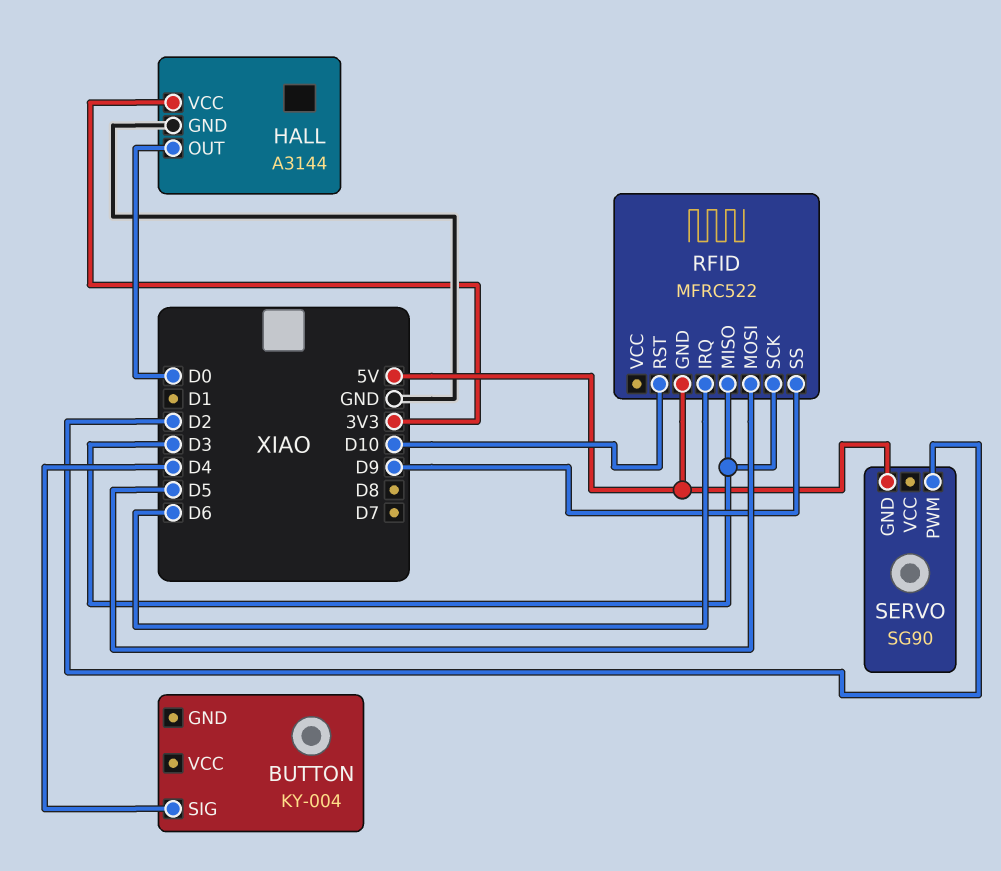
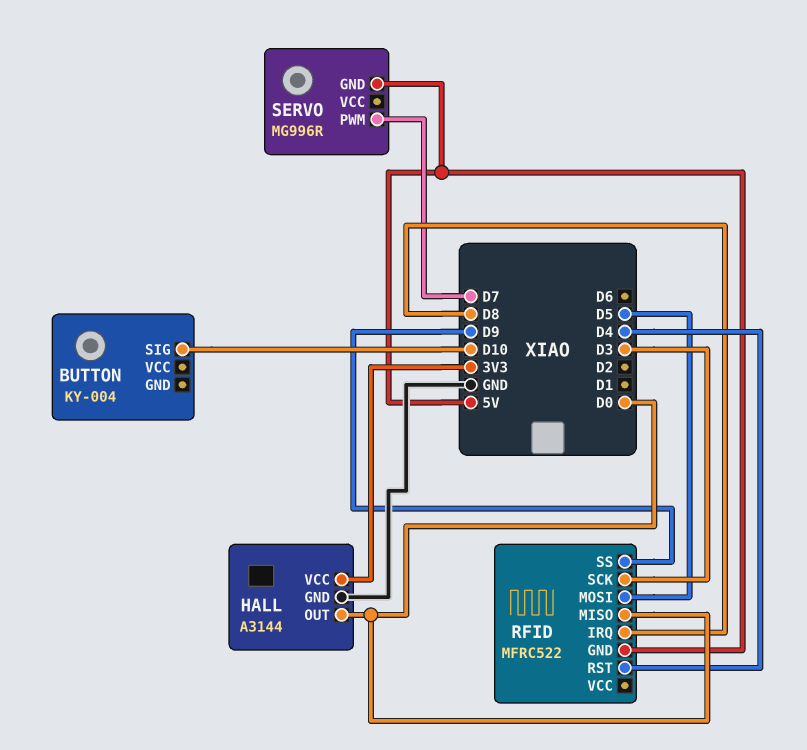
BUTTON pin SIG: D4 -> D10
RFID pin IRQ: D6 -> D8
RFID pin MISO: D3 -> D0
RFID pin RST: D10 -> D4
SERVO: SG90 -> MG996R
SERVO pin PWM: D2 -> D7

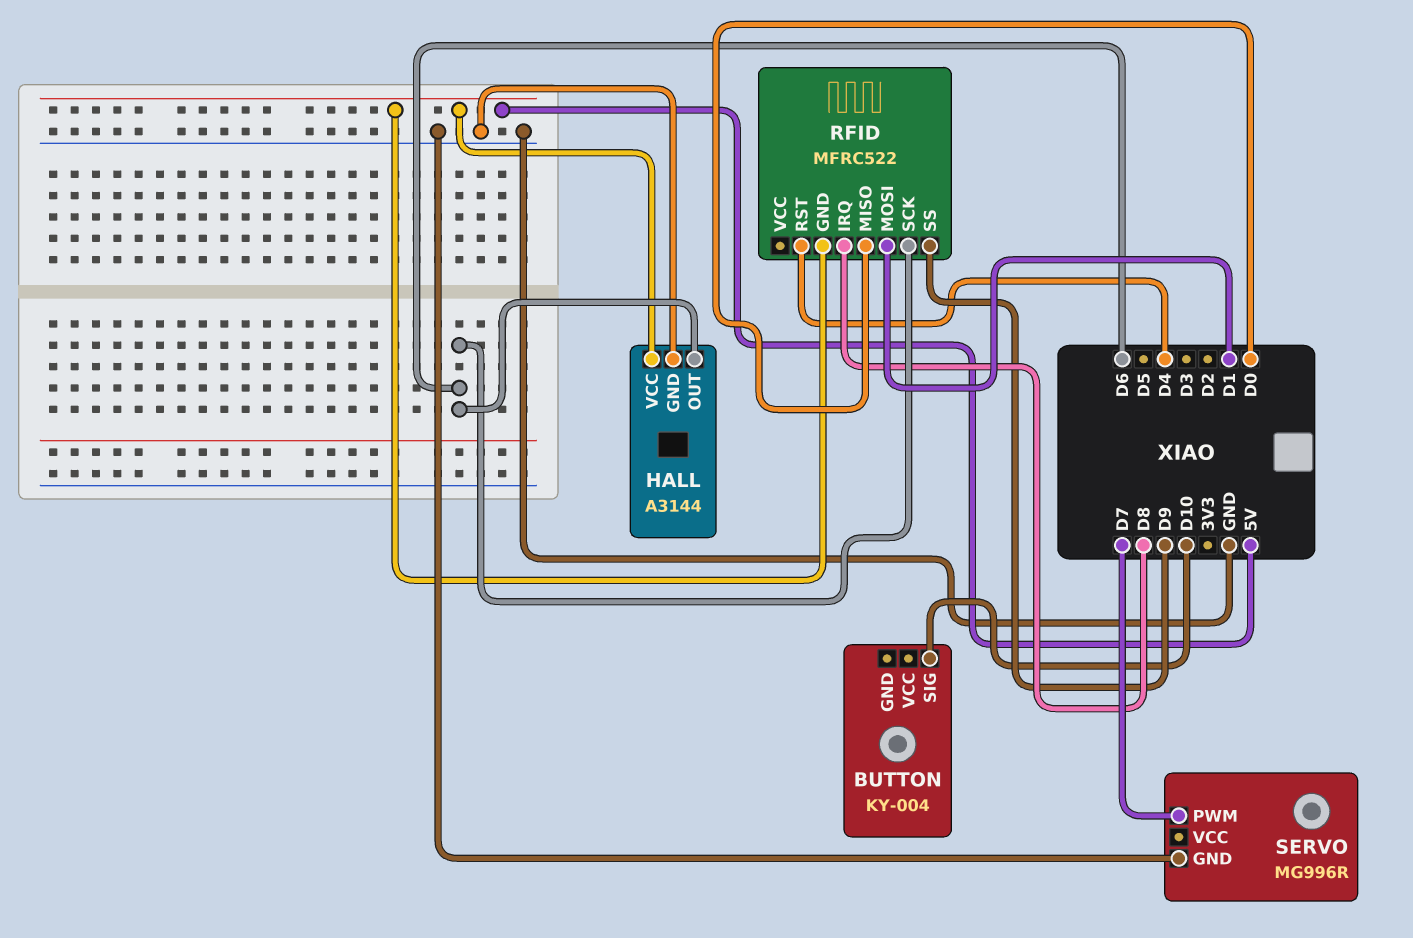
HALL pin OUT: D0 -> D6
HALL pin VCC: 3V3 -> 5V
RFID pin MOSI: D5 -> D1
RFID pin SCK: D3 -> D6
SERVO pin GND: 5V -> GND

